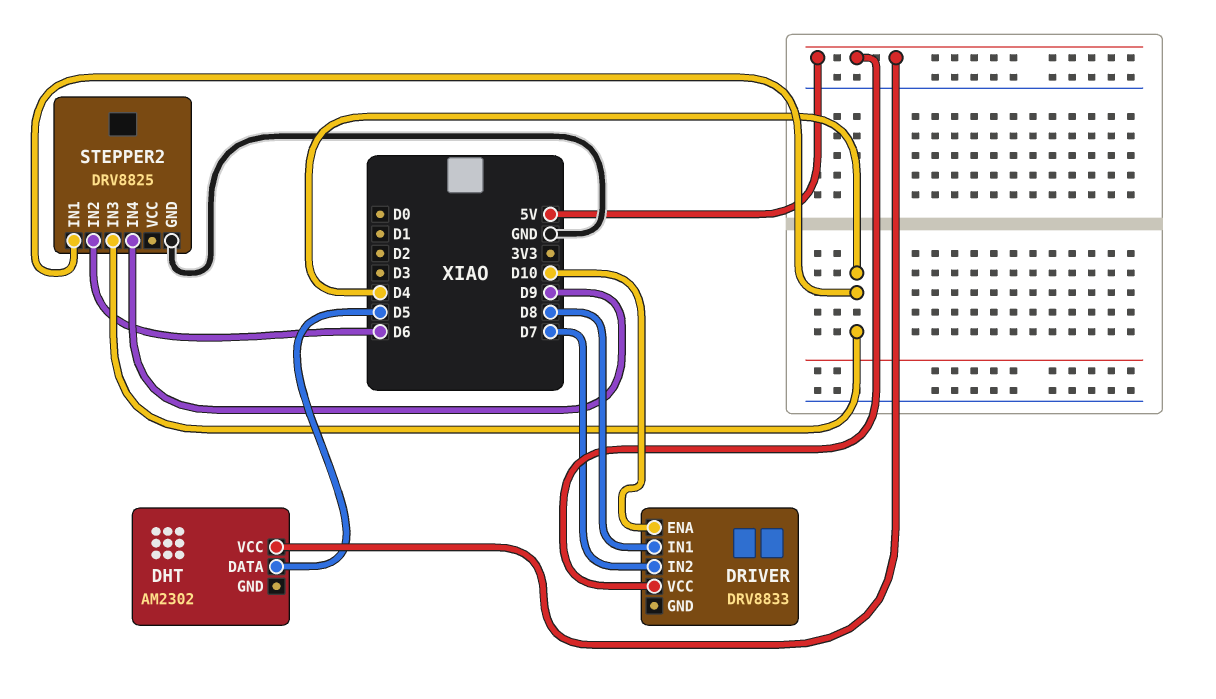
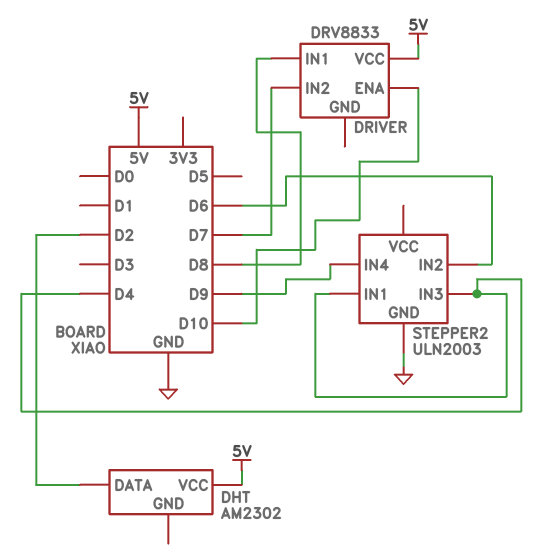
DHT pin DATA: D5 -> D2
STEPPER2: DRV8825 -> ULN2003

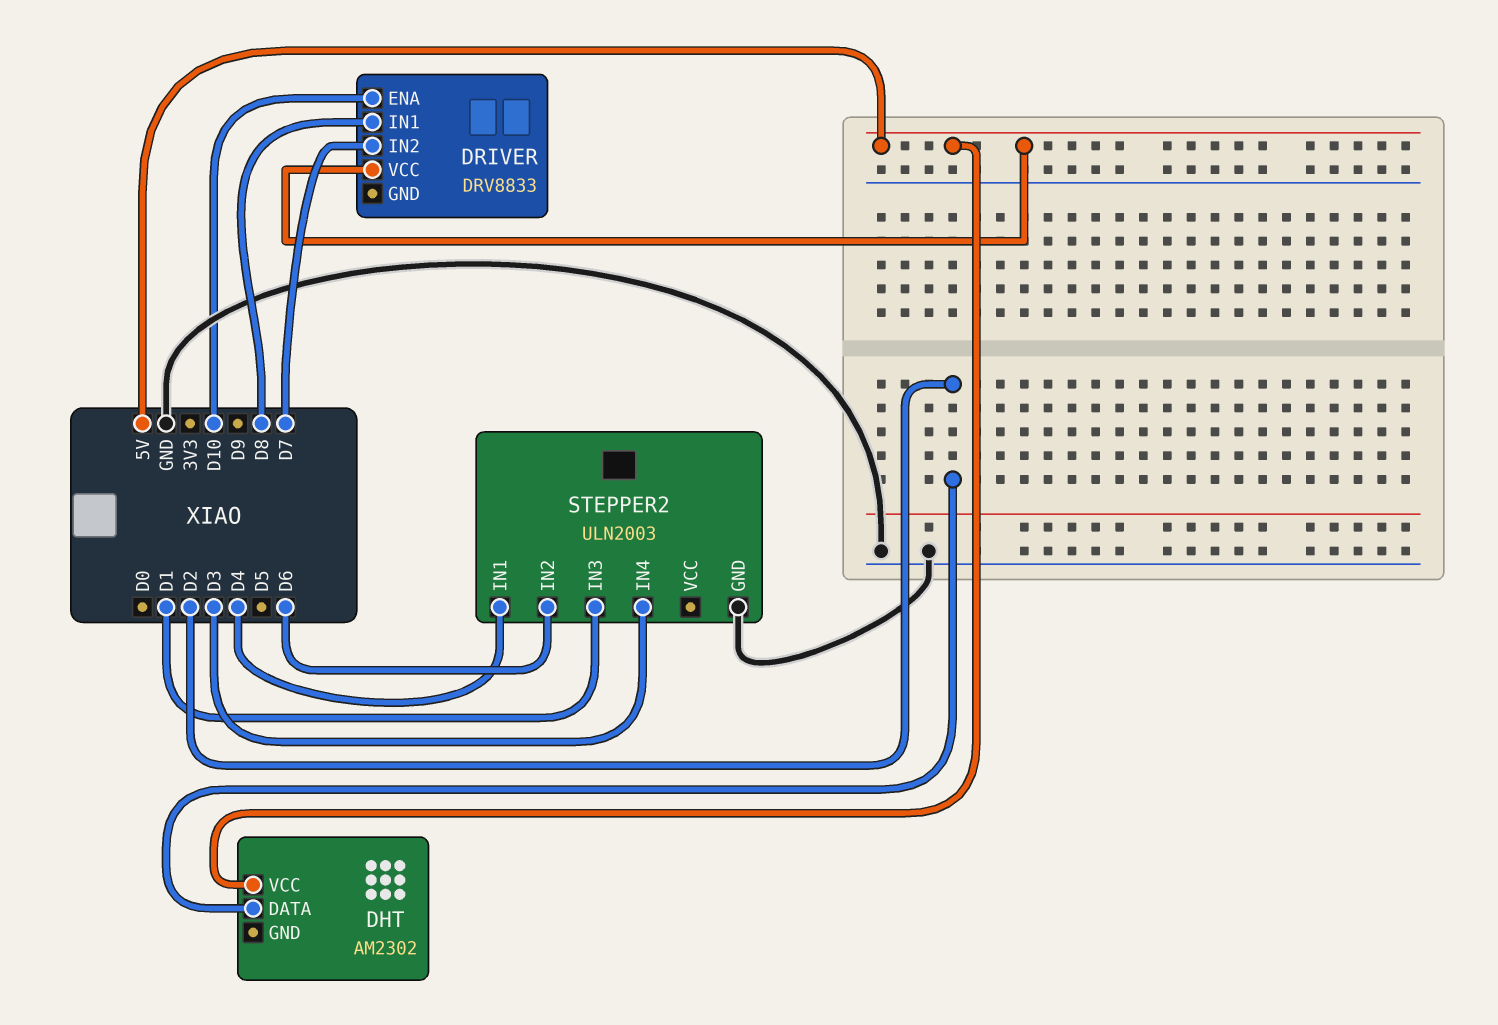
STEPPER2 pin IN3: D4 -> D1
STEPPER2 pin IN4: D9 -> D3

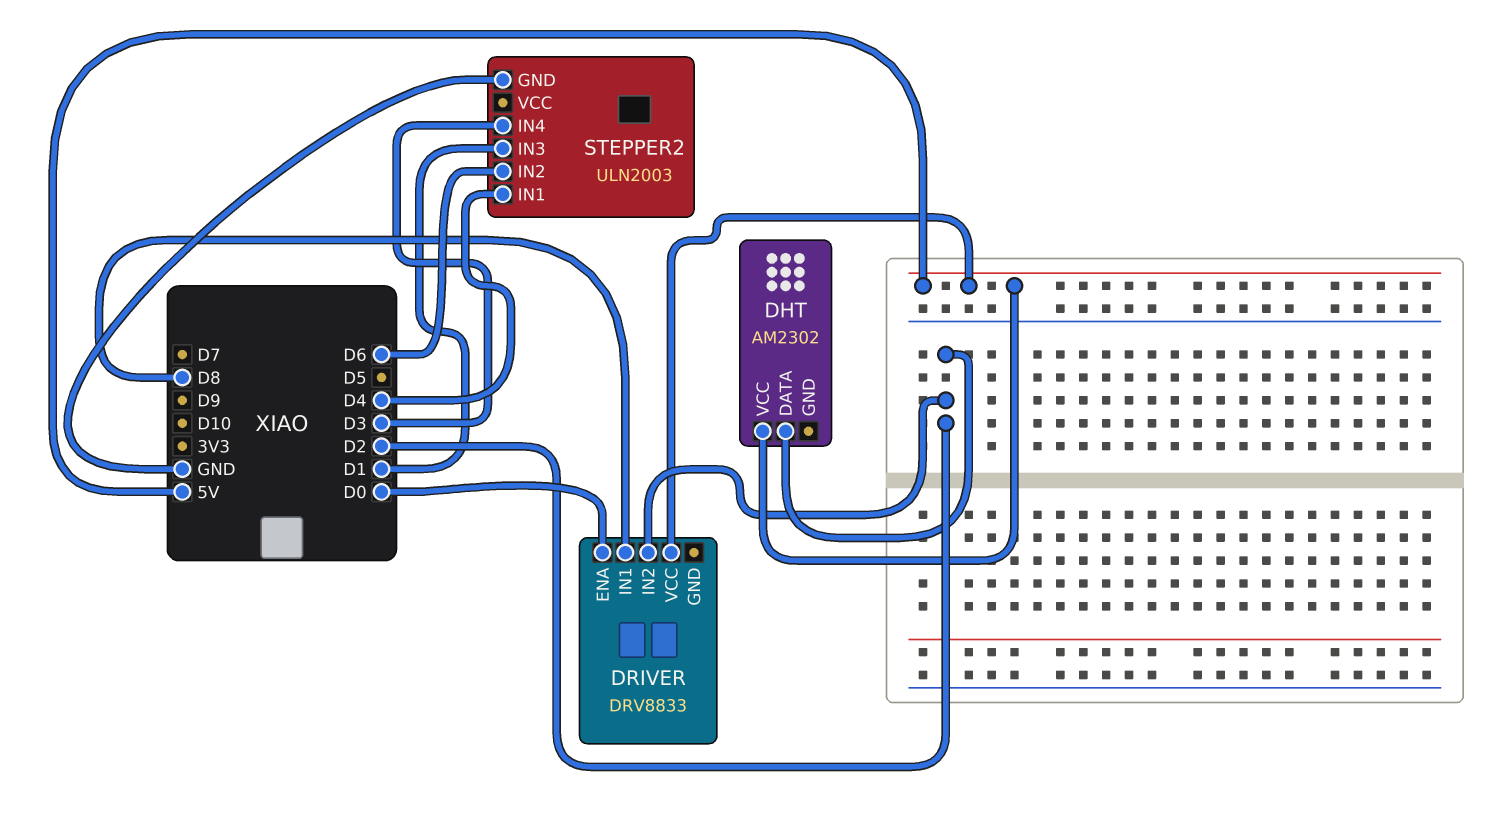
DRIVER pin ENA: D10 -> D0
DRIVER pin IN2: D7 -> D2

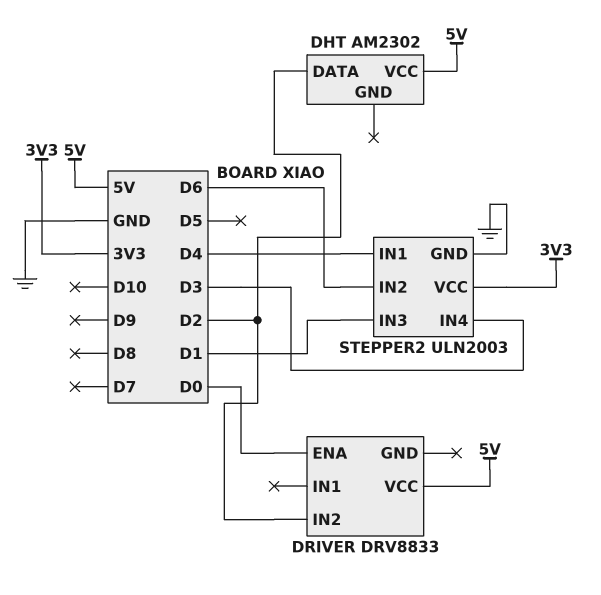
DRIVER pin IN1: D8 -> none
STEPPER2 pin VCC: none -> 3V3

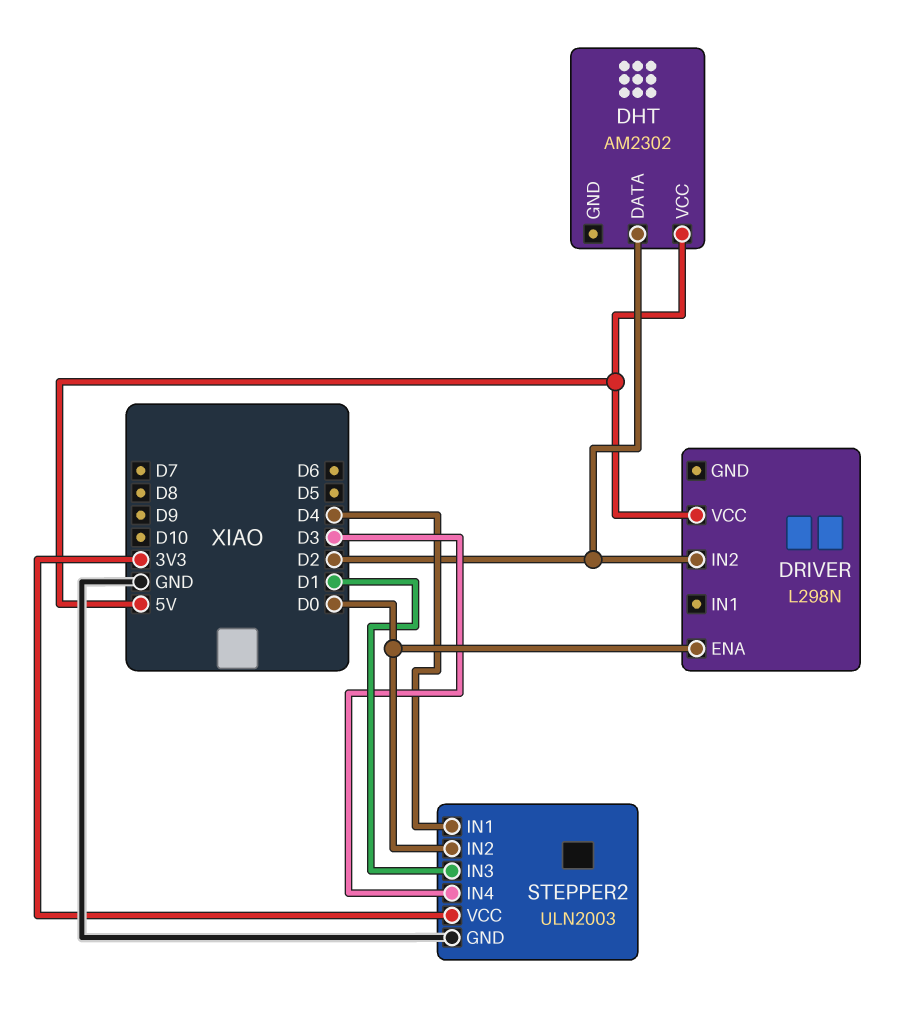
DRIVER: DRV8833 -> L298N
STEPPER2 pin IN2: D6 -> D0

